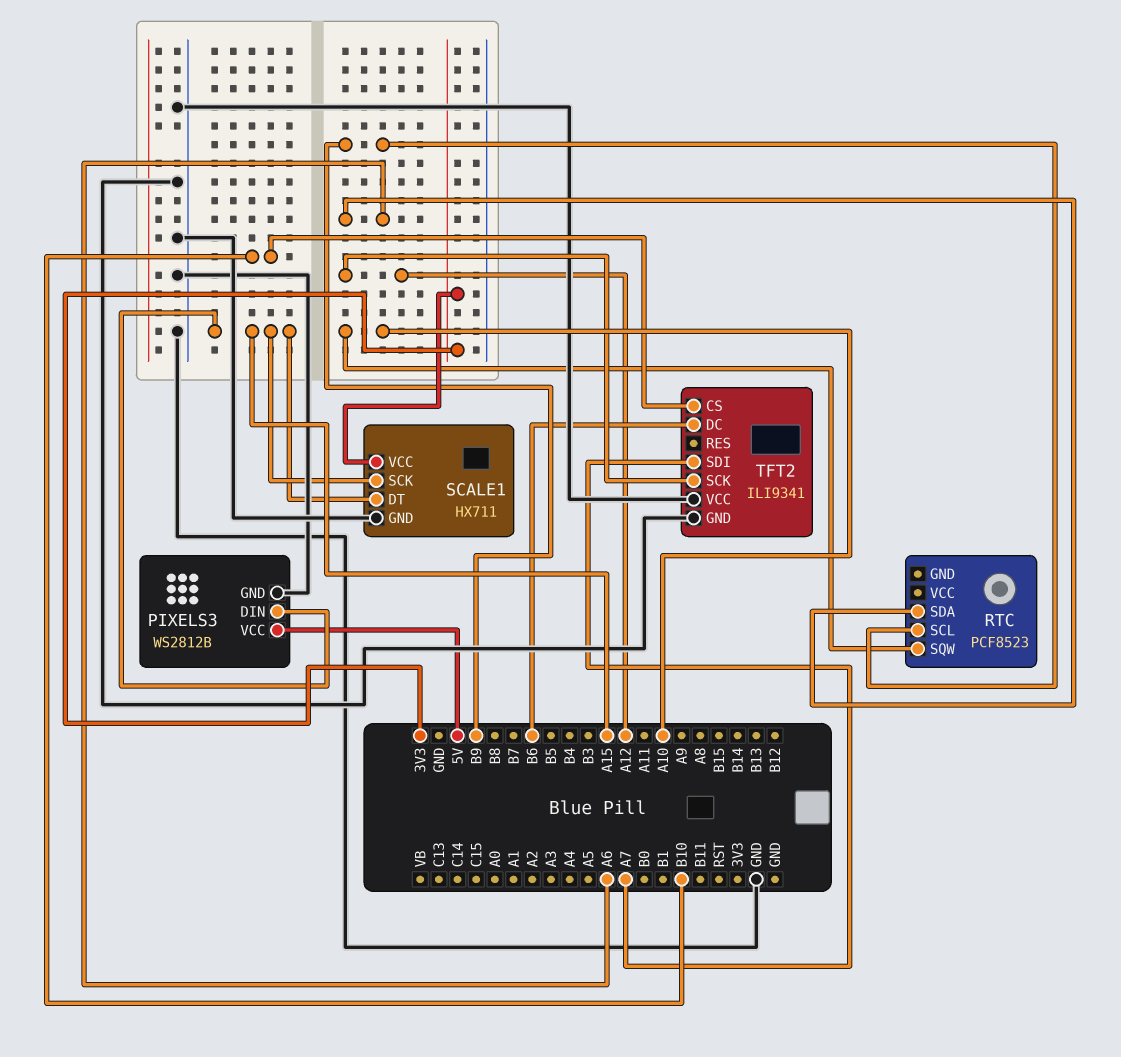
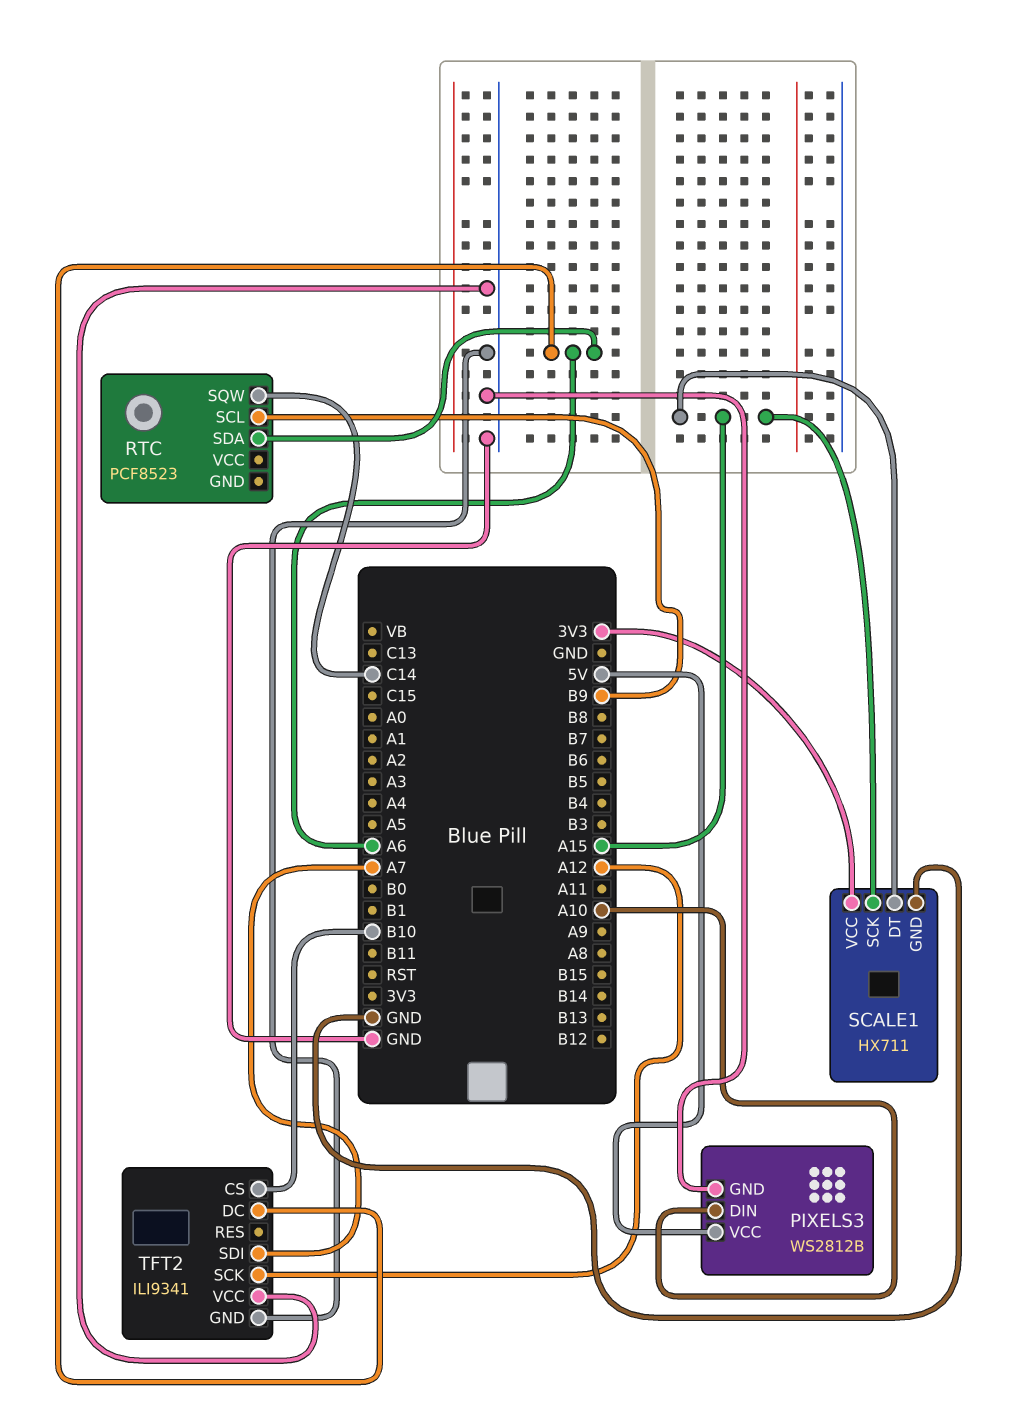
PIXELS3 pin DIN: A15 -> A10
RTC pin SQW: A10 -> C14
TFT2 pin DC: B6 -> A6

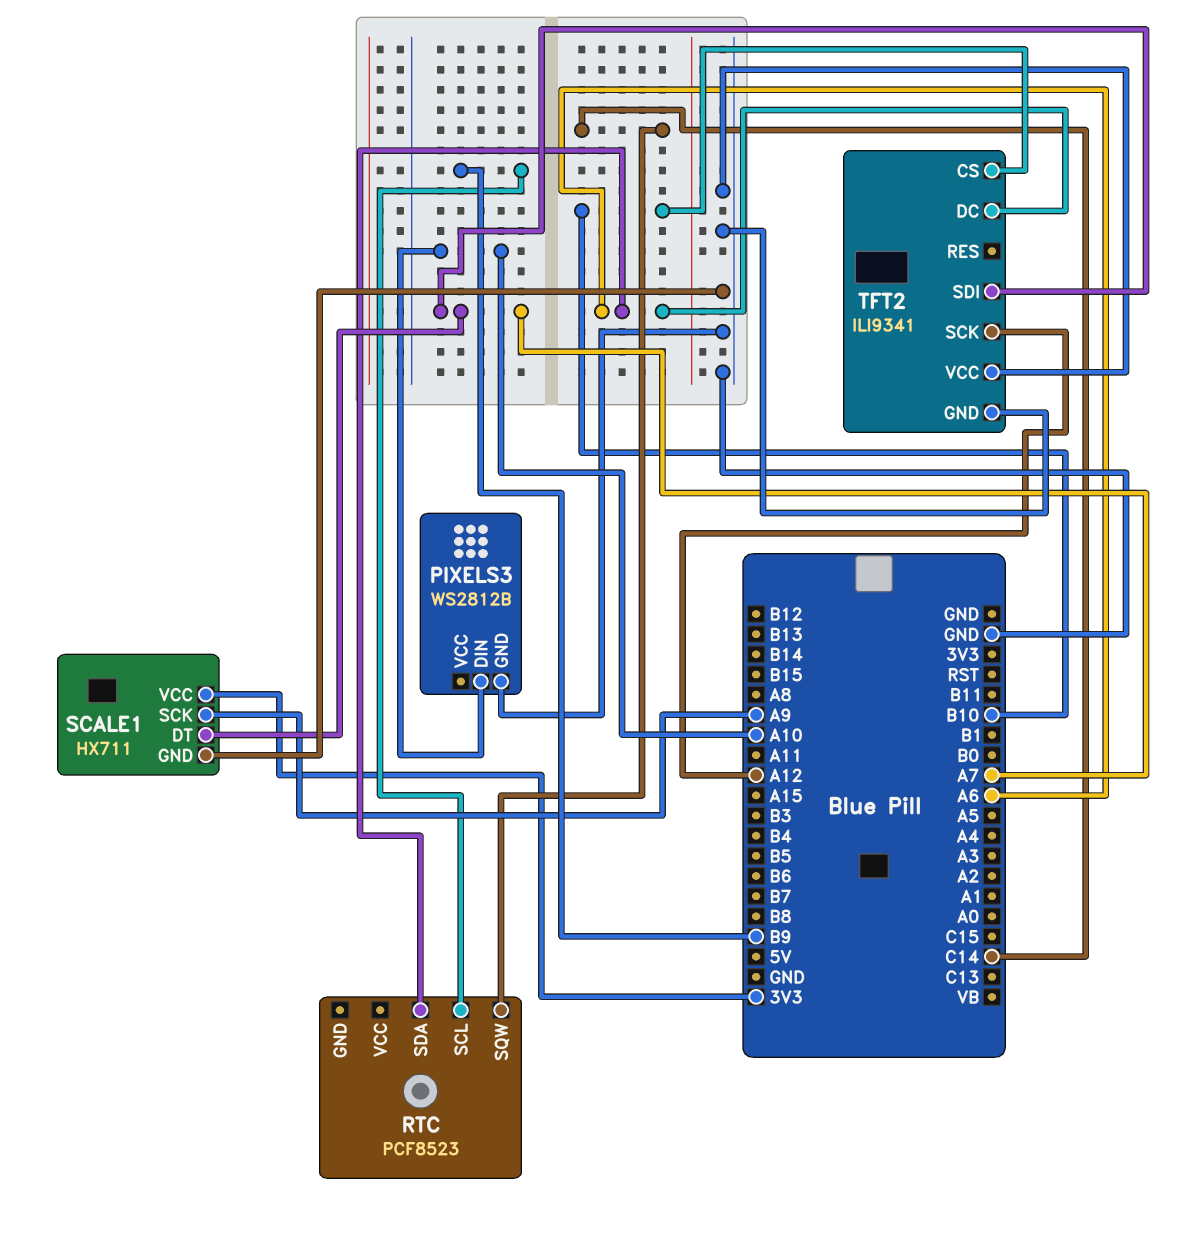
PIXELS3 pin VCC: 5V -> none
SCALE1 pin DT: A15 -> A7
SCALE1 pin SCK: A15 -> A9

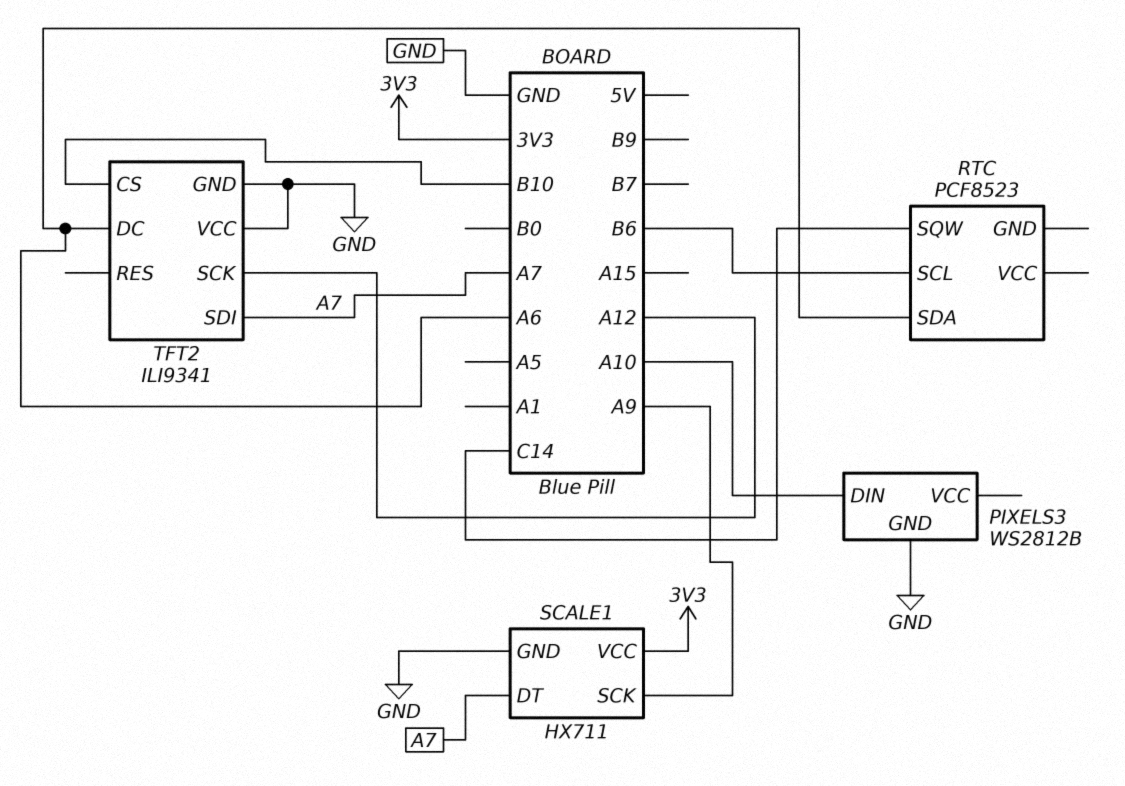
RTC pin SCL: B9 -> B6

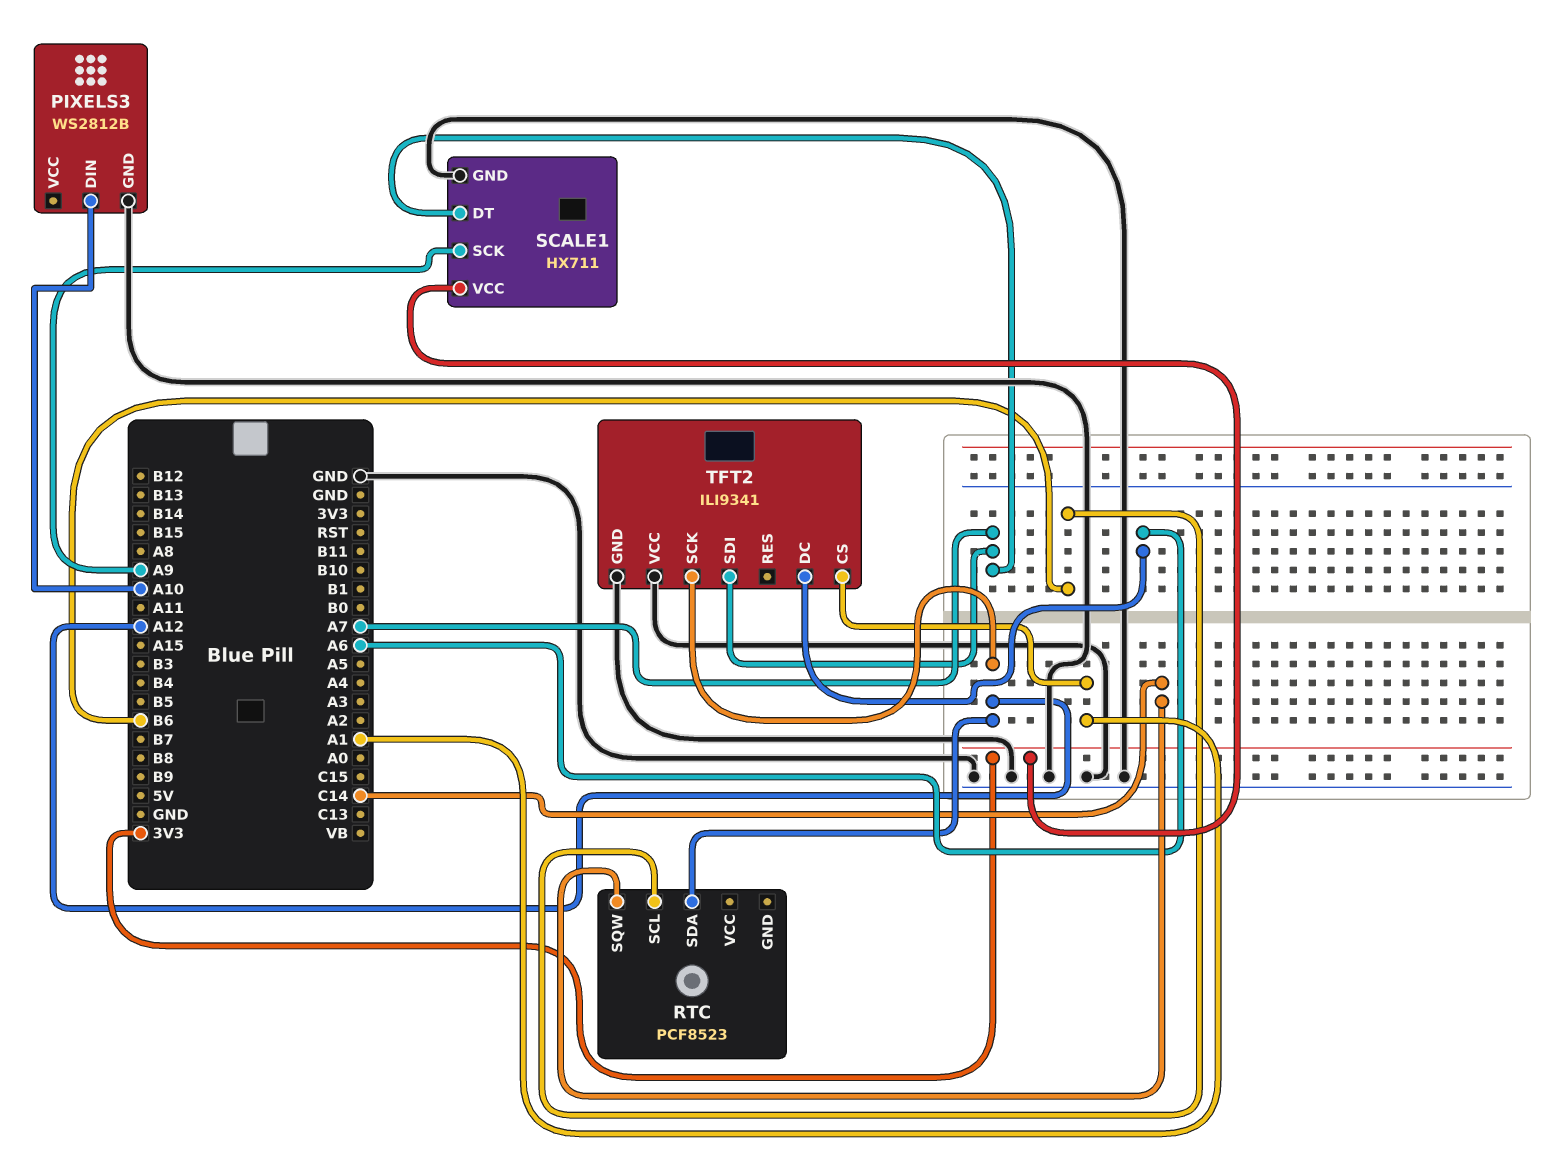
RTC pin SDA: A6 -> A12
TFT2 pin CS: B10 -> A1

